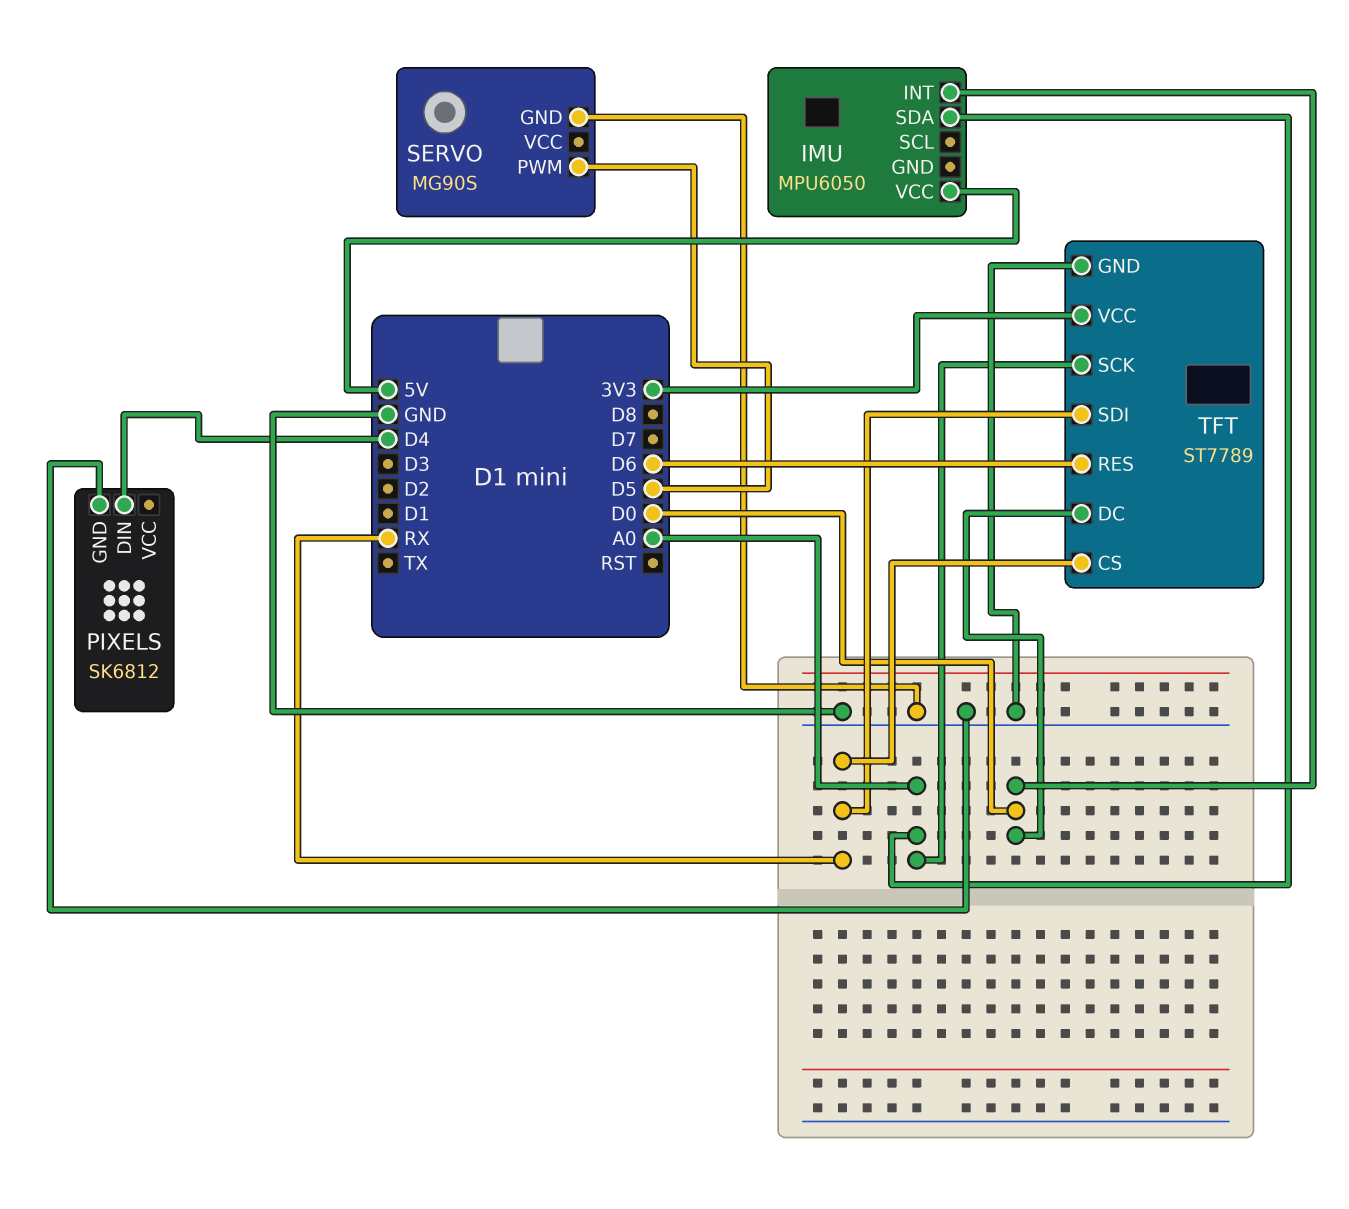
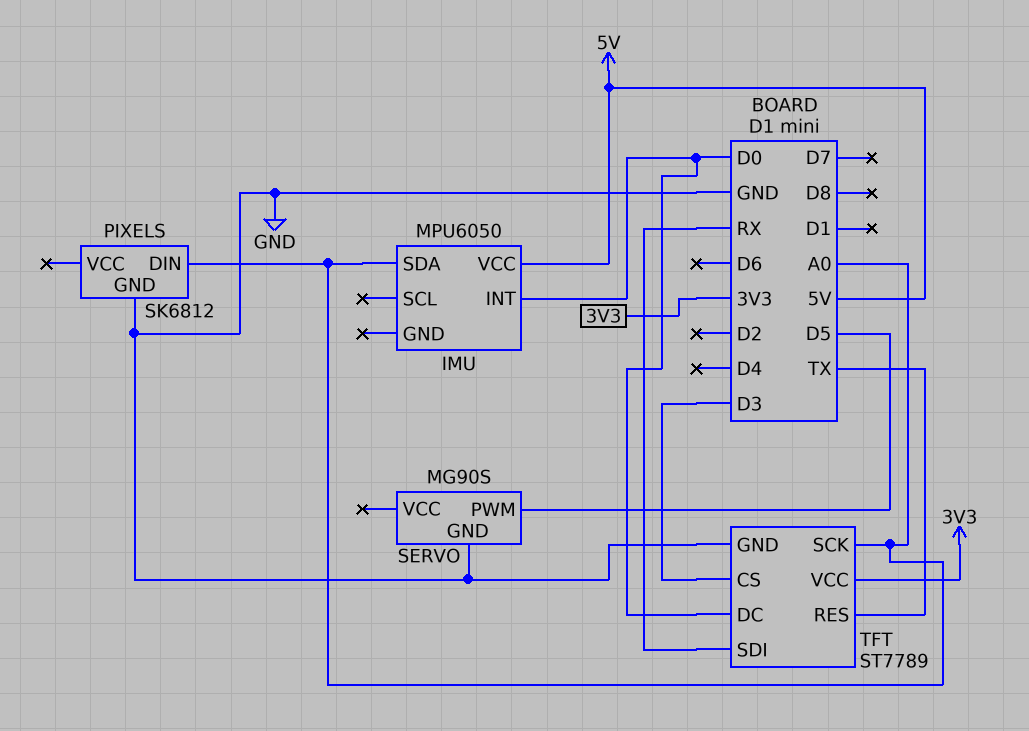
PIXELS pin DIN: D4 -> A0
TFT pin CS: RX -> D3
TFT pin RES: D6 -> TX

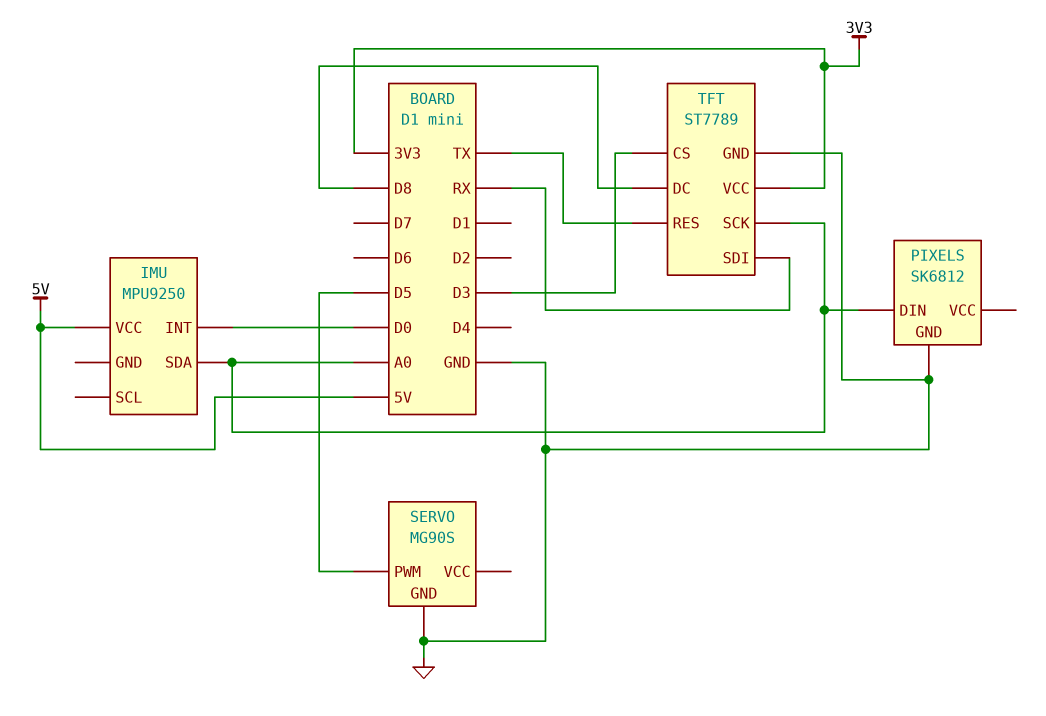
IMU: MPU6050 -> MPU9250
TFT pin DC: D0 -> D8

